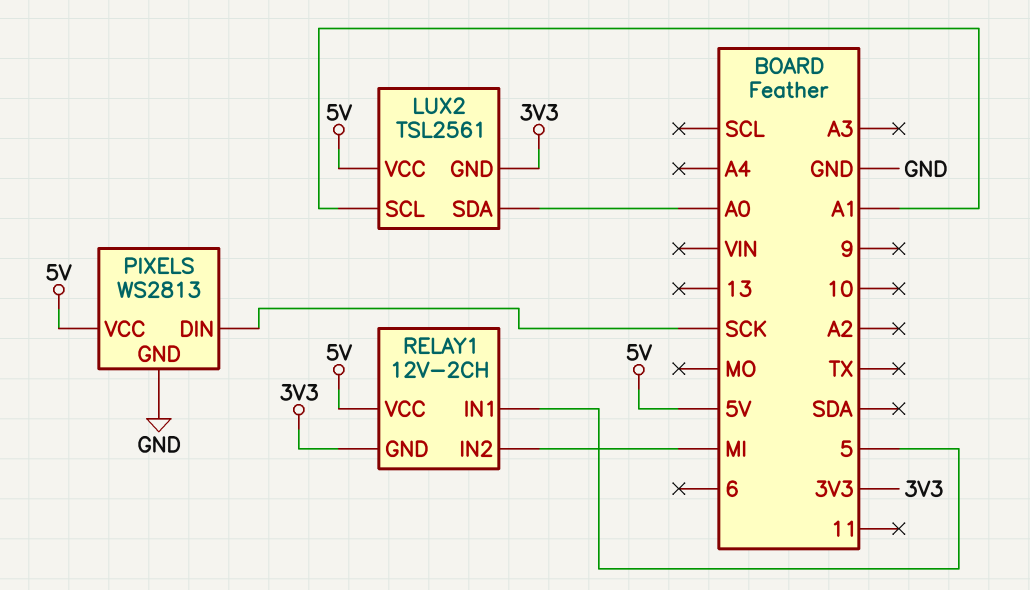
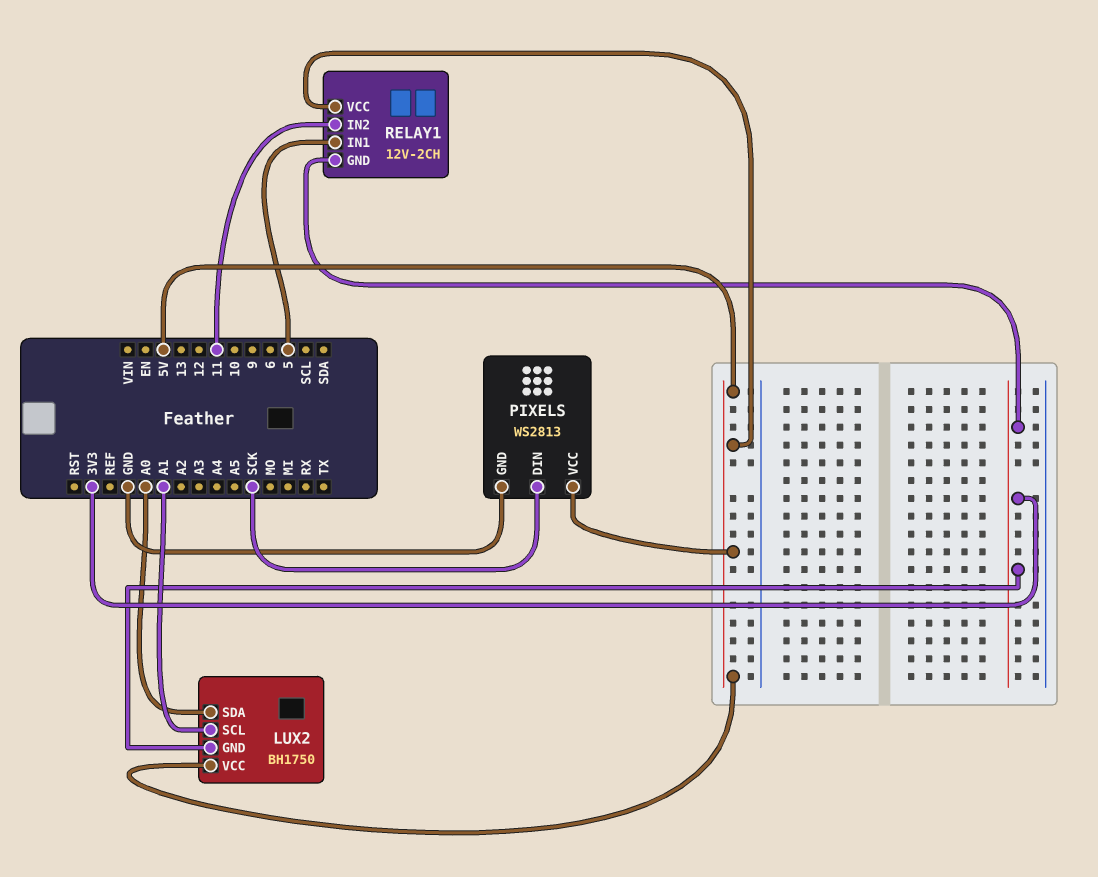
LUX2: TSL2561 -> BH1750
RELAY1 pin IN2: MI -> 11

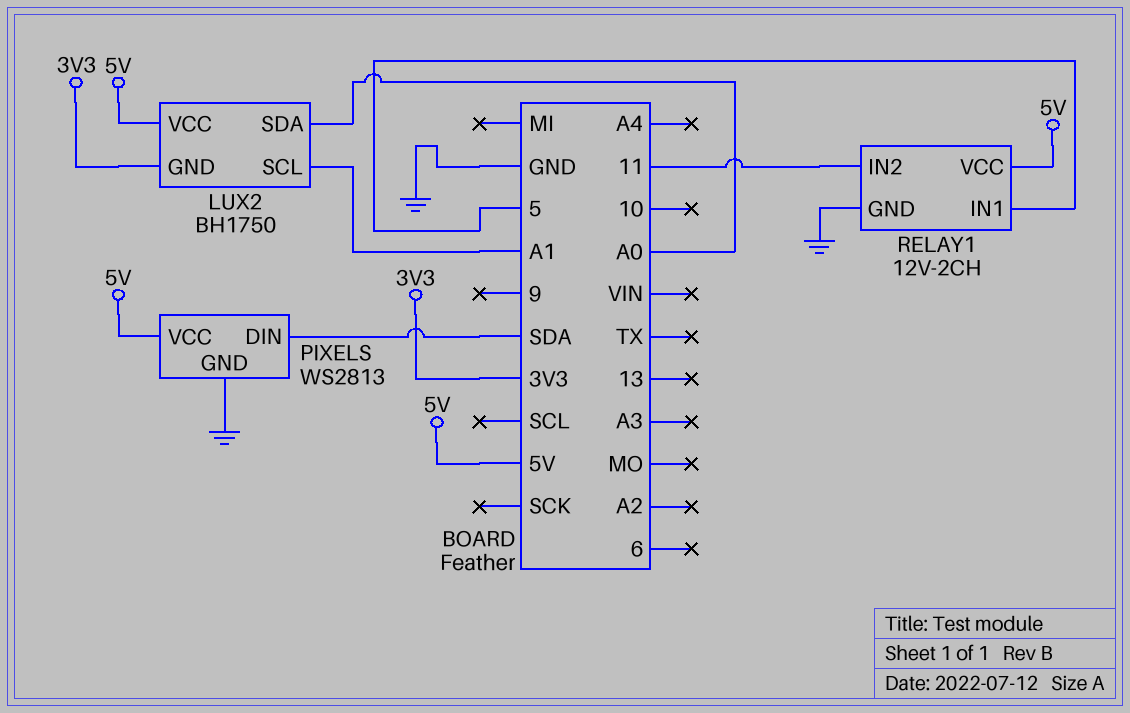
PIXELS pin DIN: SCK -> SDA
RELAY1 pin GND: 3V3 -> GND

